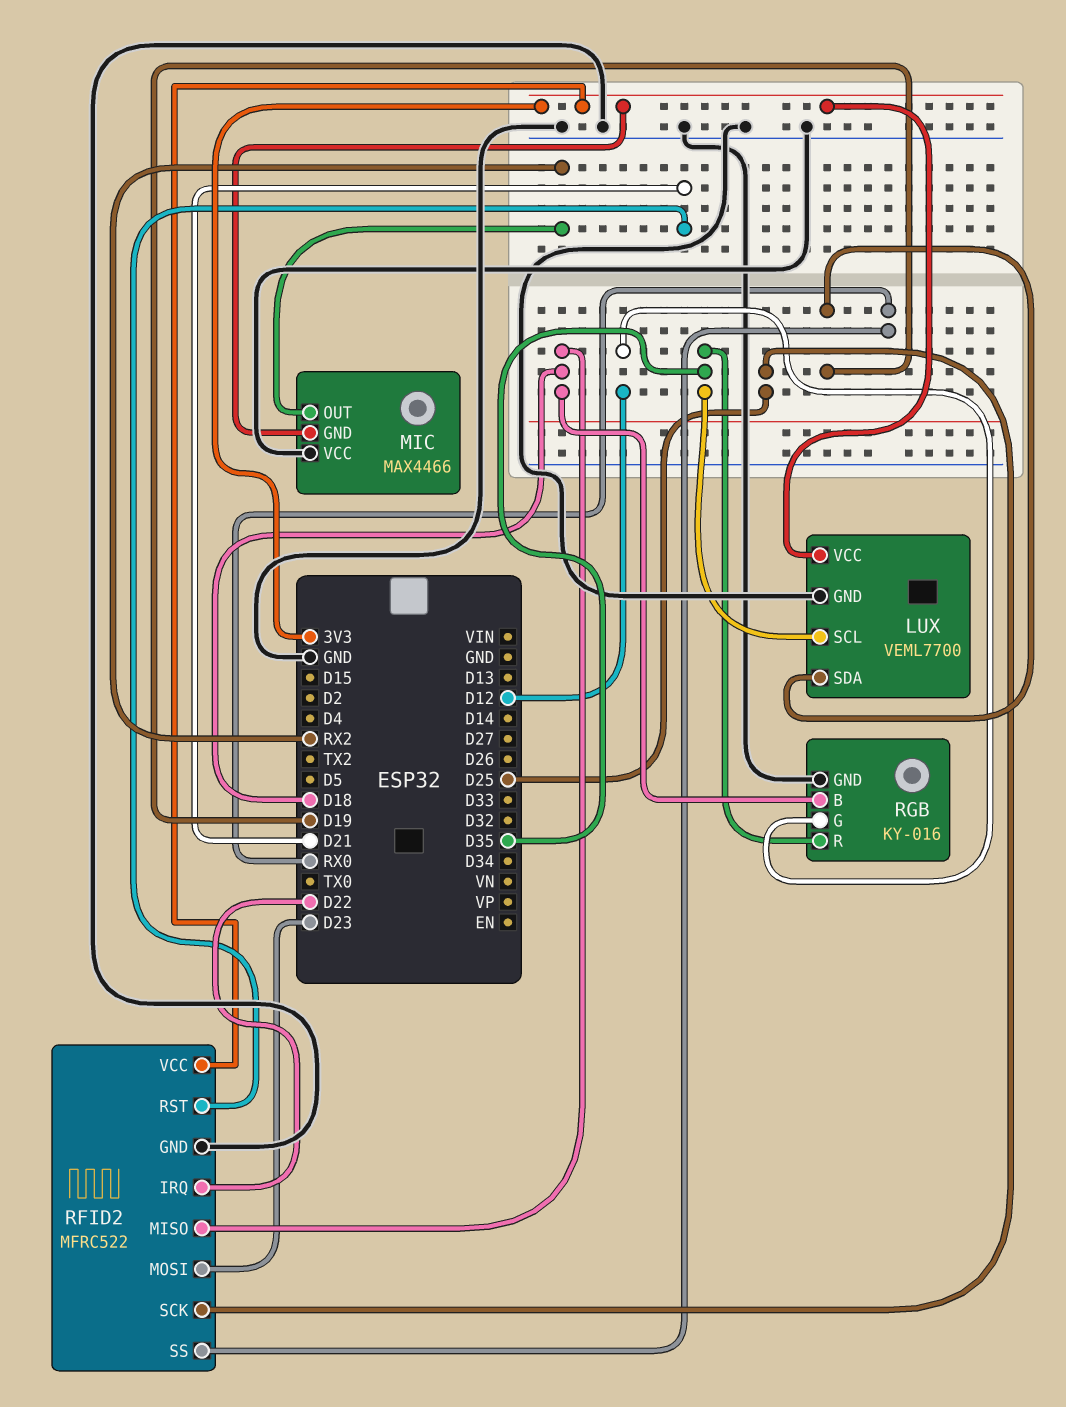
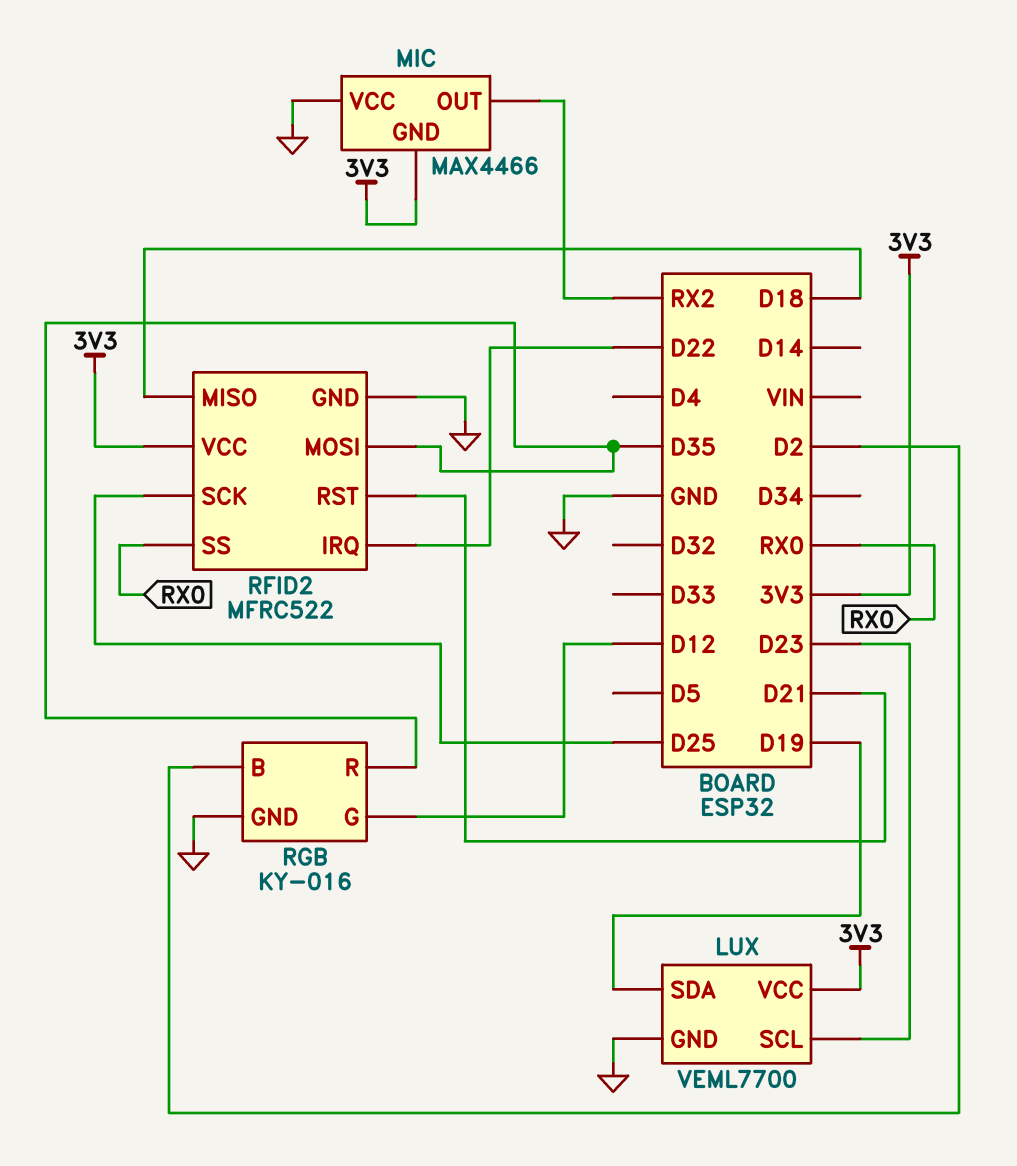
LUX pin SCL: D35 -> D23
RFID2 pin MOSI: D23 -> D35
RGB pin B: D18 -> D2

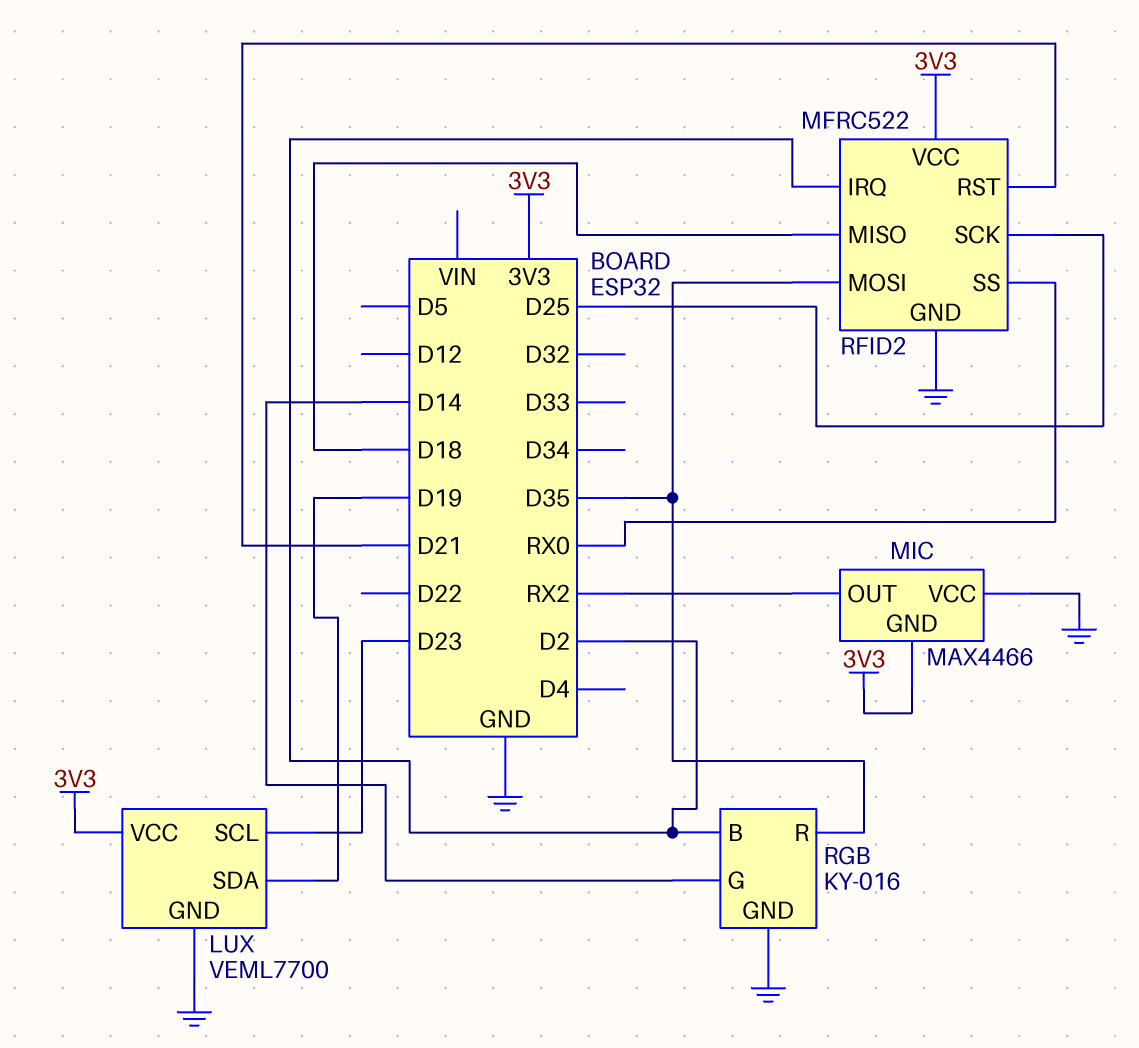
RFID2 pin IRQ: D22 -> D2
RGB pin G: D12 -> D14

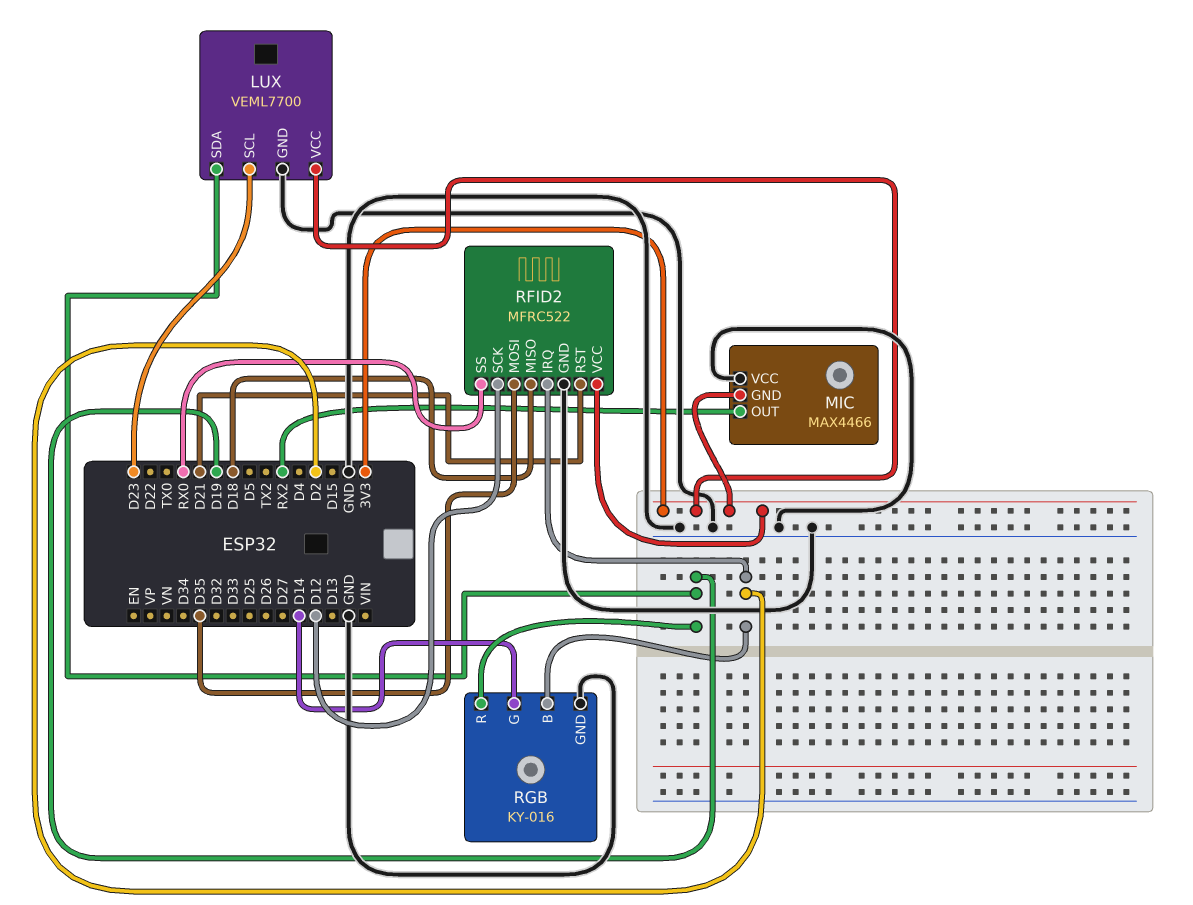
RFID2 pin SCK: D25 -> D12
RGB pin R: D35 -> D19

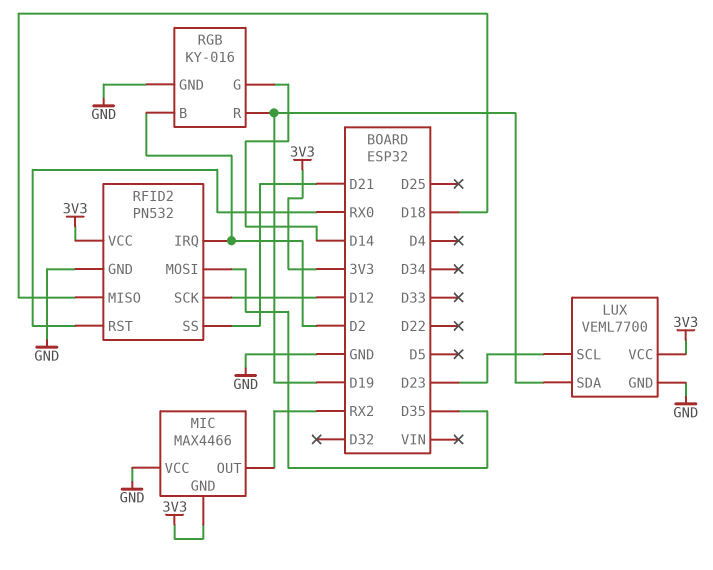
RFID2: MFRC522 -> PN532
RFID2 pin RST: D21 -> RX0
RFID2 pin SS: RX0 -> D21

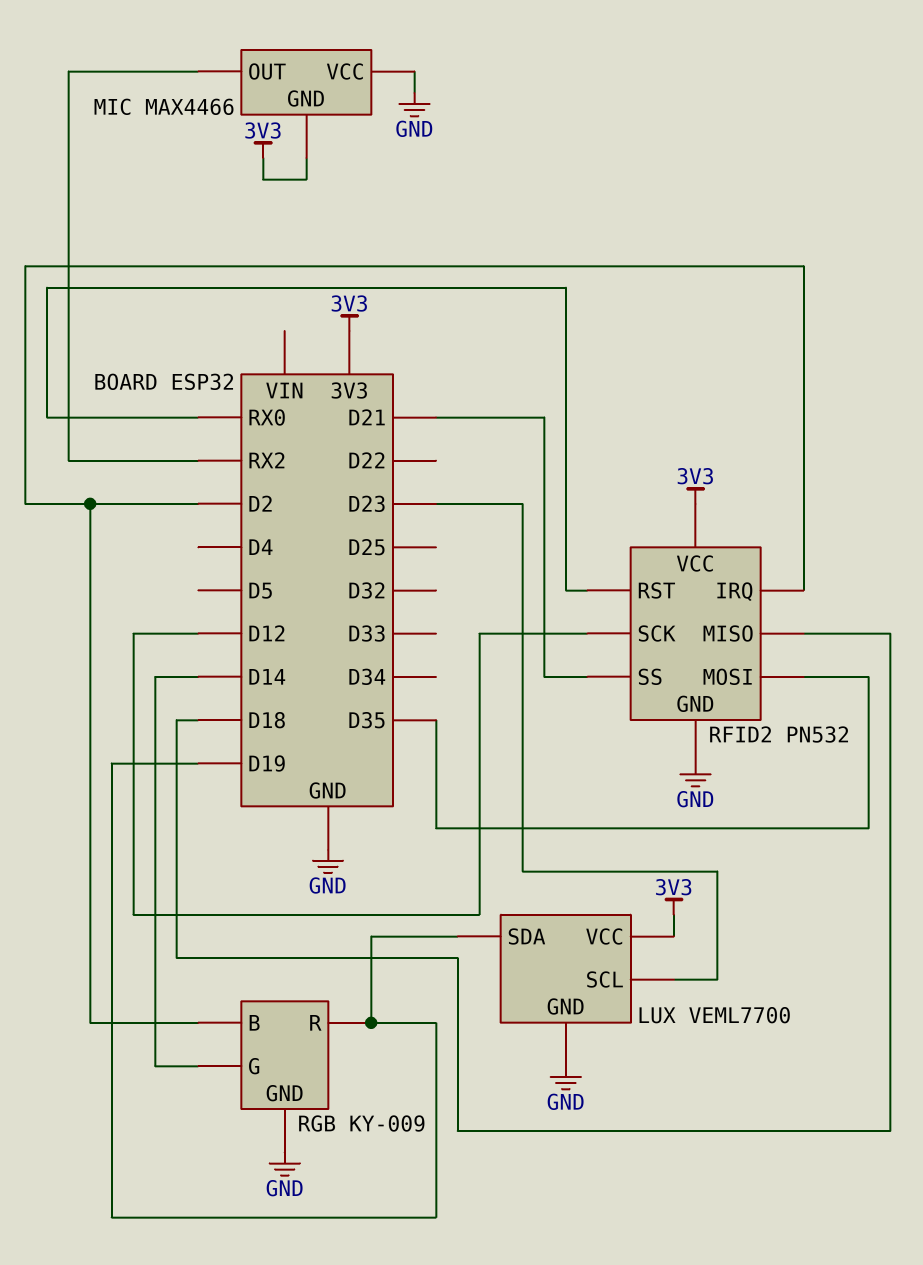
RGB: KY-016 -> KY-009

